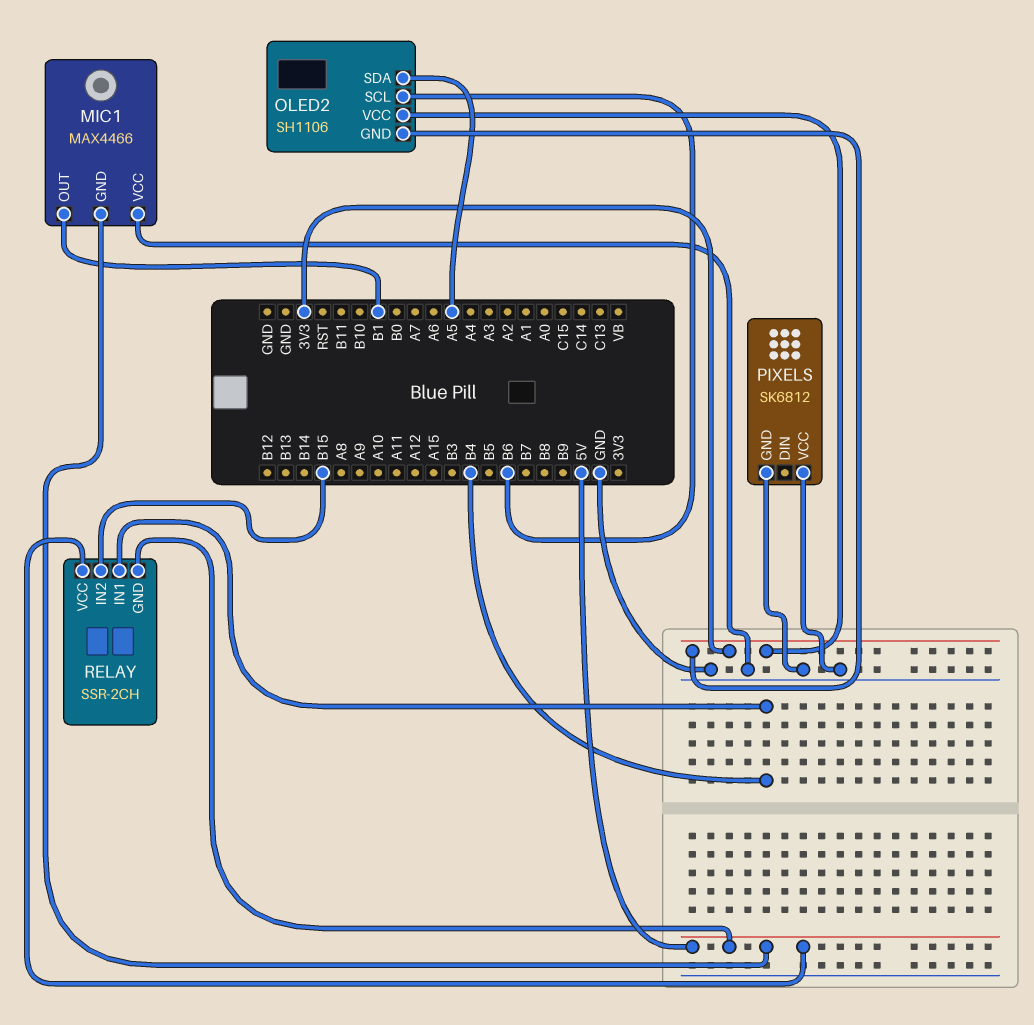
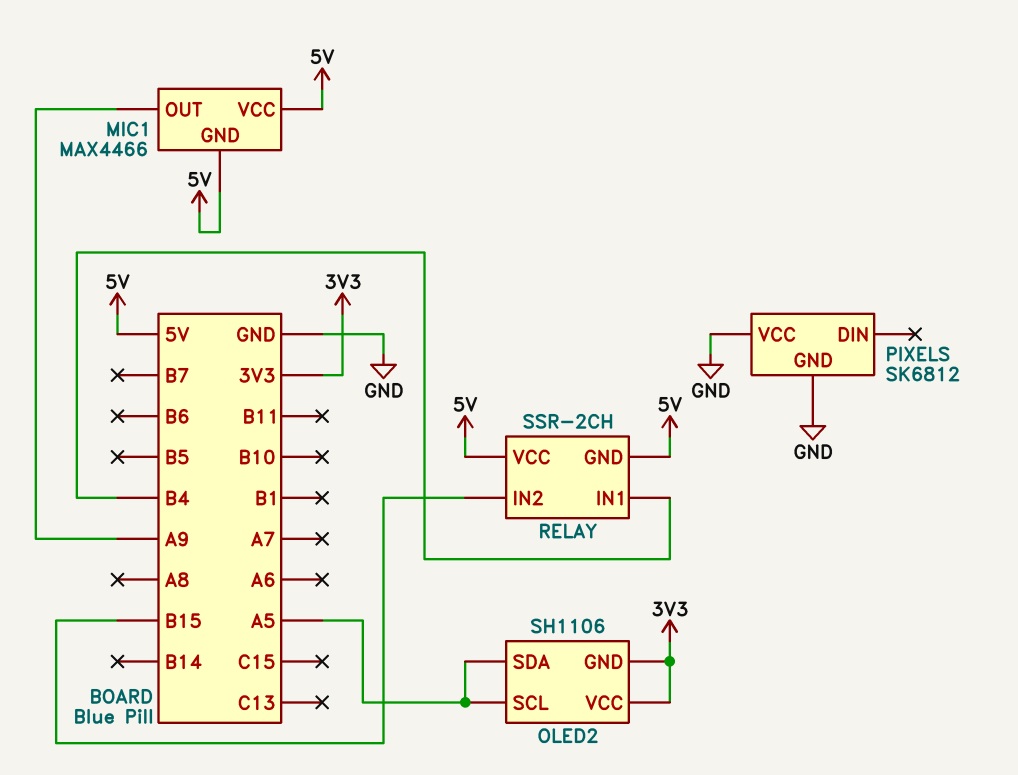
MIC1 pin OUT: B1 -> A9
MIC1 pin VCC: GND -> 5V
OLED2 pin SCL: B6 -> A5

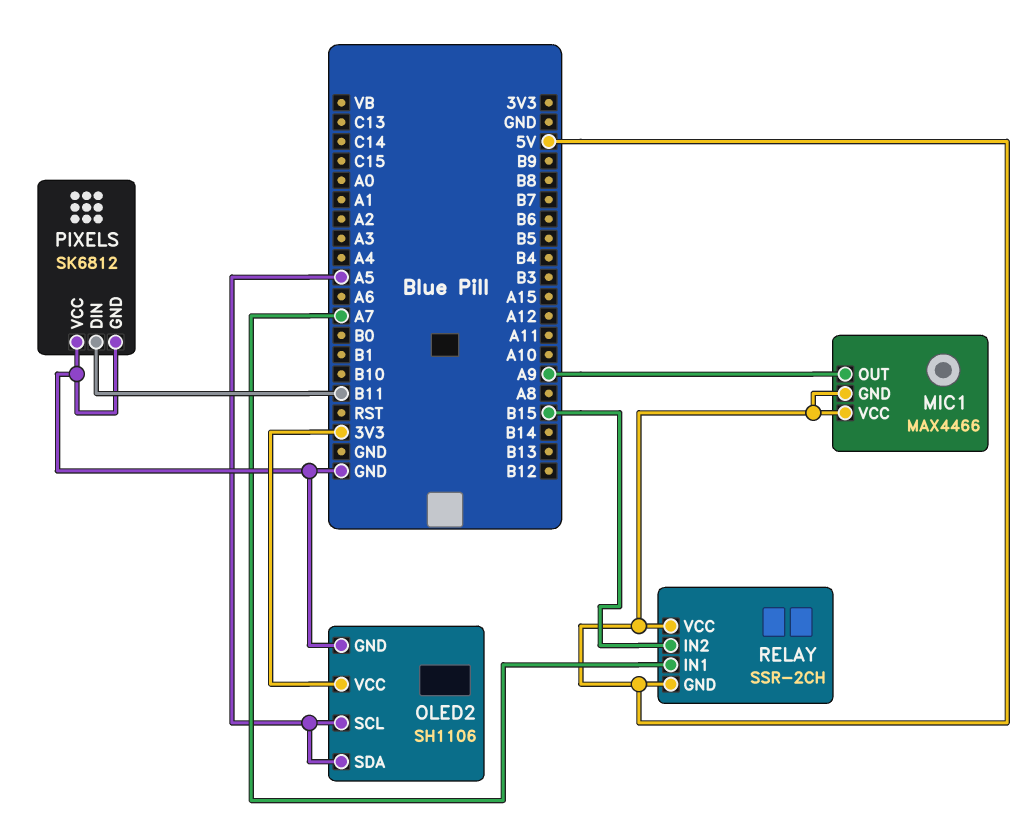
OLED2 pin GND: 3V3 -> GND
PIXELS pin DIN: none -> B11
RELAY pin IN1: B4 -> A7

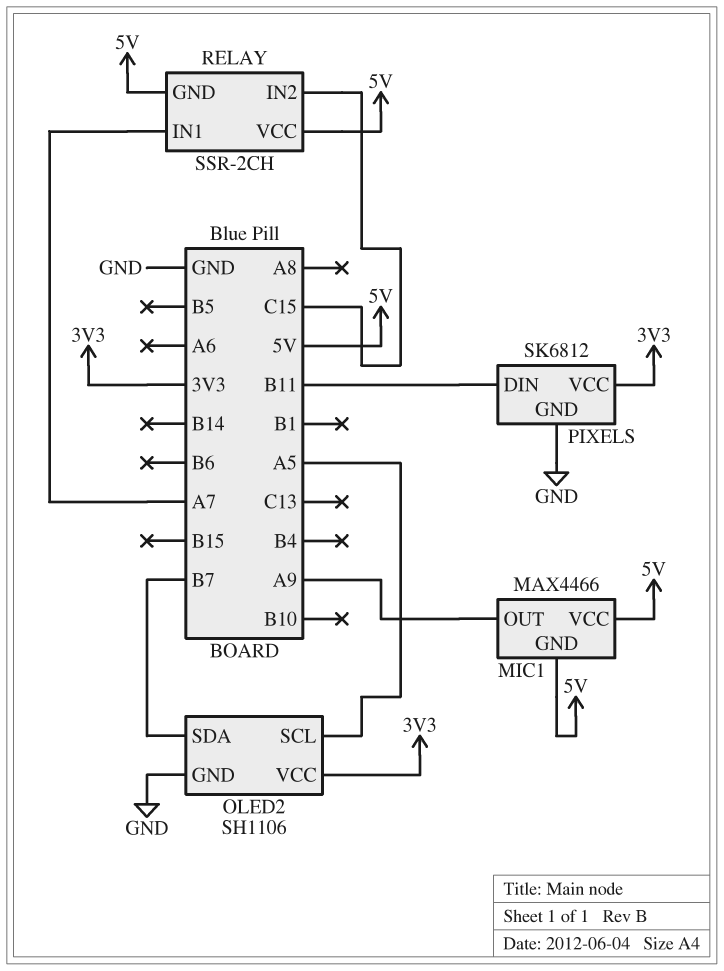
OLED2 pin SDA: A5 -> B7
PIXELS pin VCC: GND -> 3V3
RELAY pin IN2: B15 -> C15

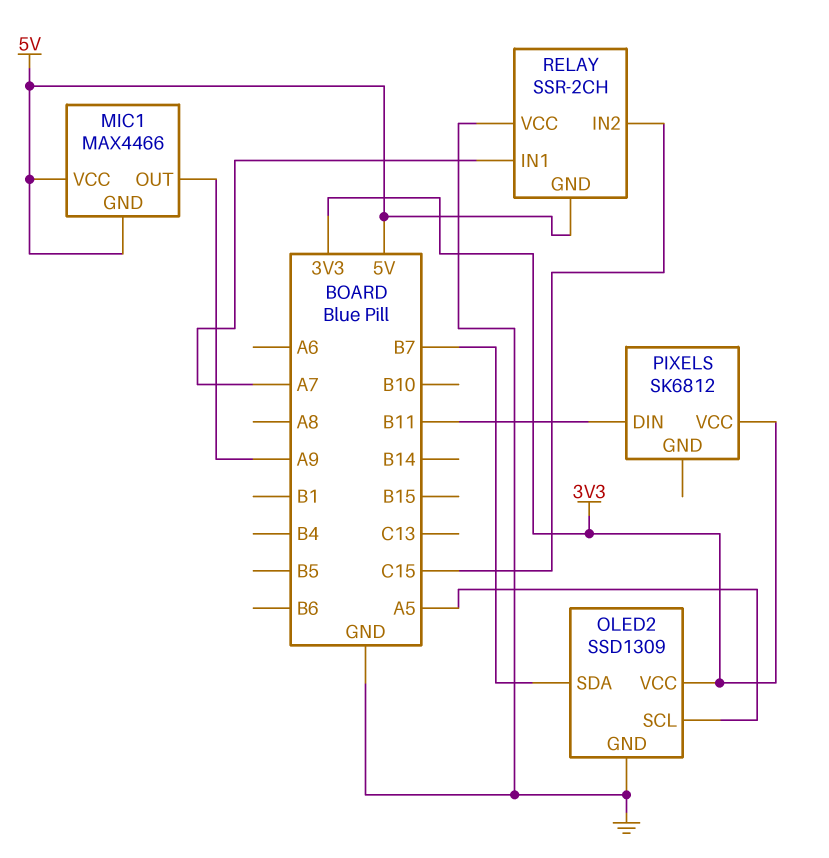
OLED2: SH1106 -> SSD1309
PIXELS pin GND: GND -> none
RELAY pin VCC: 5V -> GND

